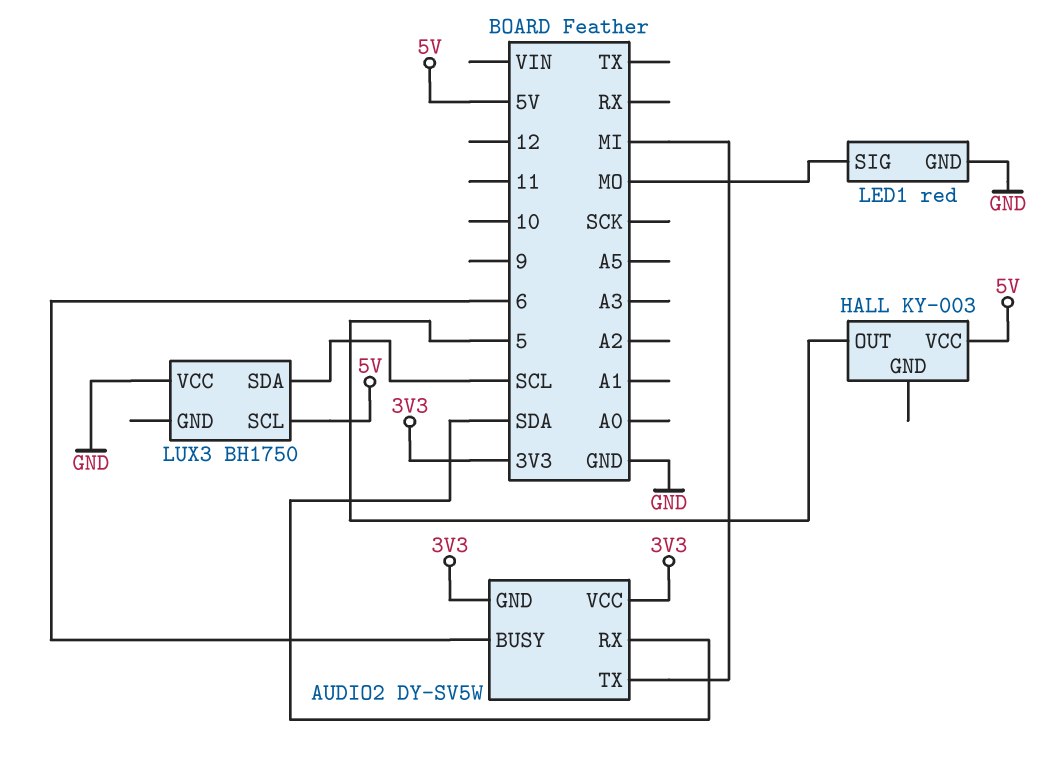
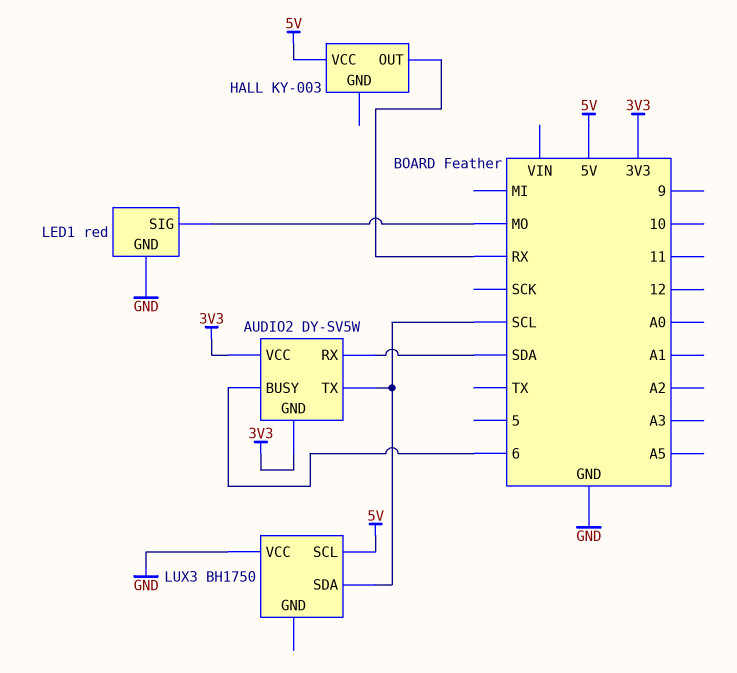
AUDIO2 pin TX: MI -> SCL
HALL pin OUT: 5 -> RX

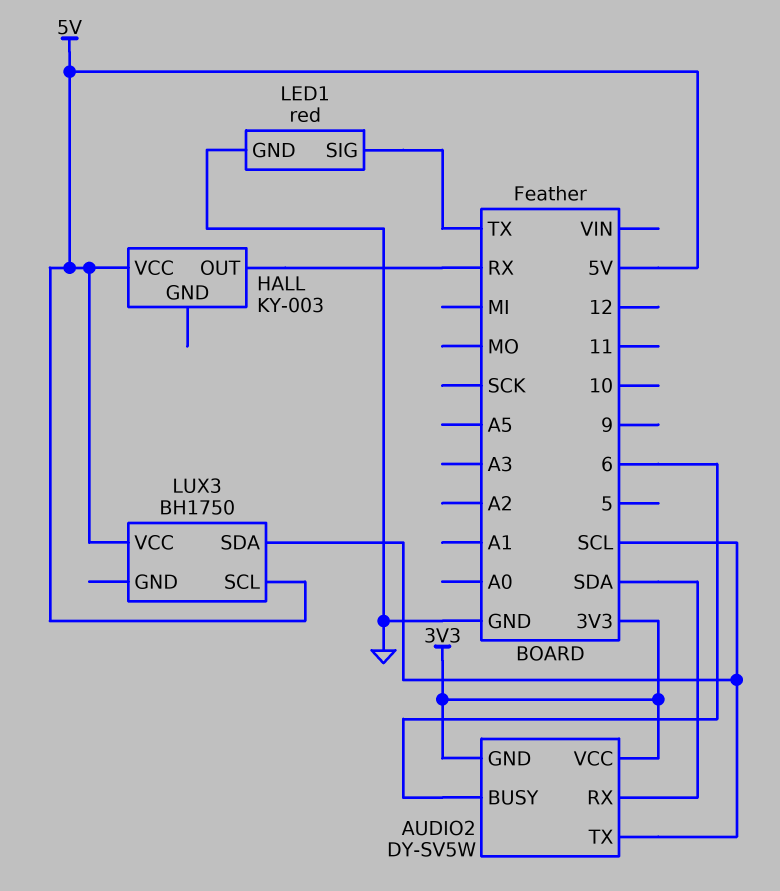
LED1 pin SIG: MO -> TX
LUX3 pin VCC: GND -> 5V

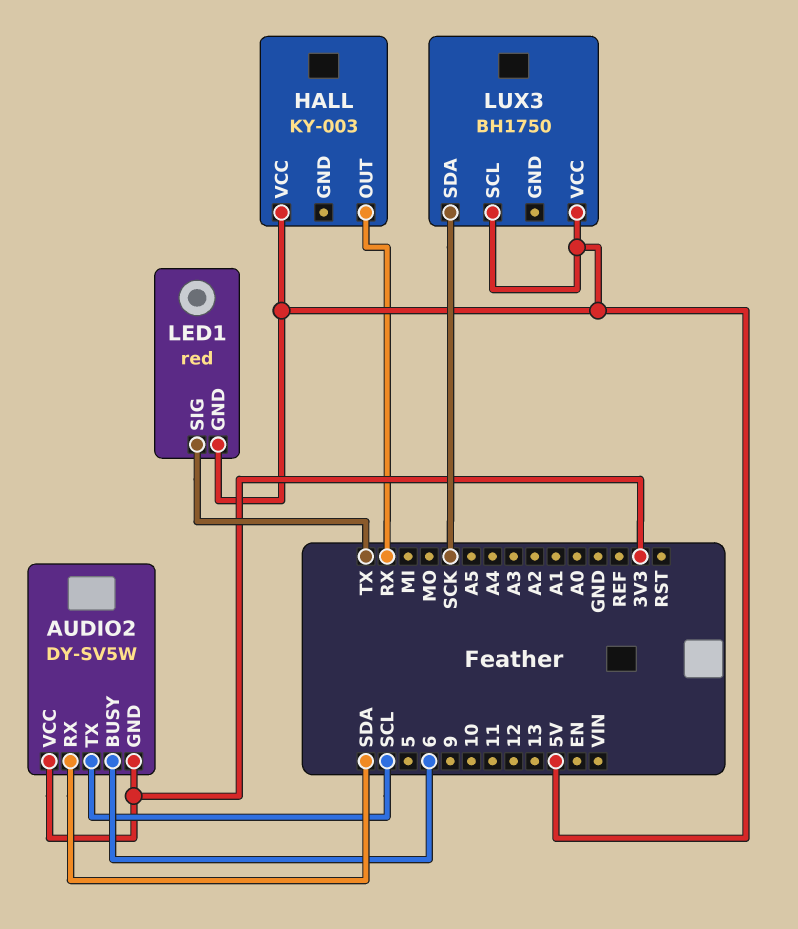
LED1 pin GND: GND -> 5V
LUX3 pin SDA: SCL -> SCK

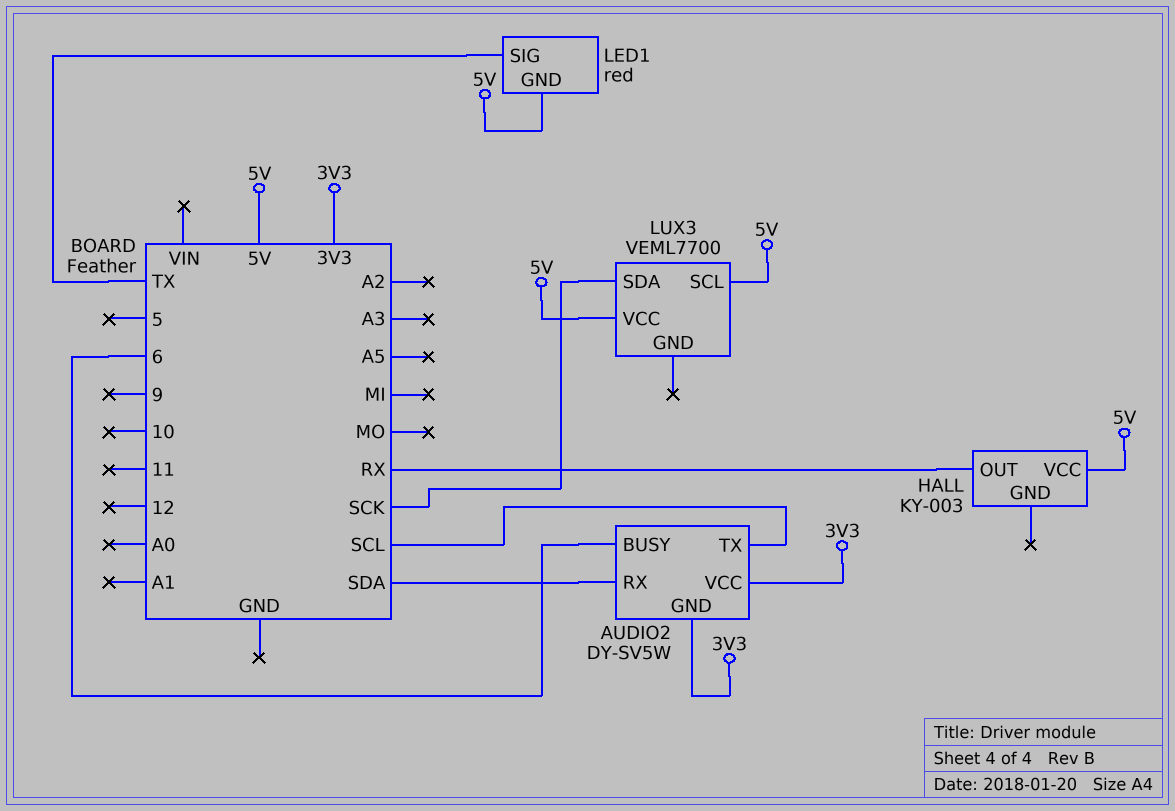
LUX3: BH1750 -> VEML7700

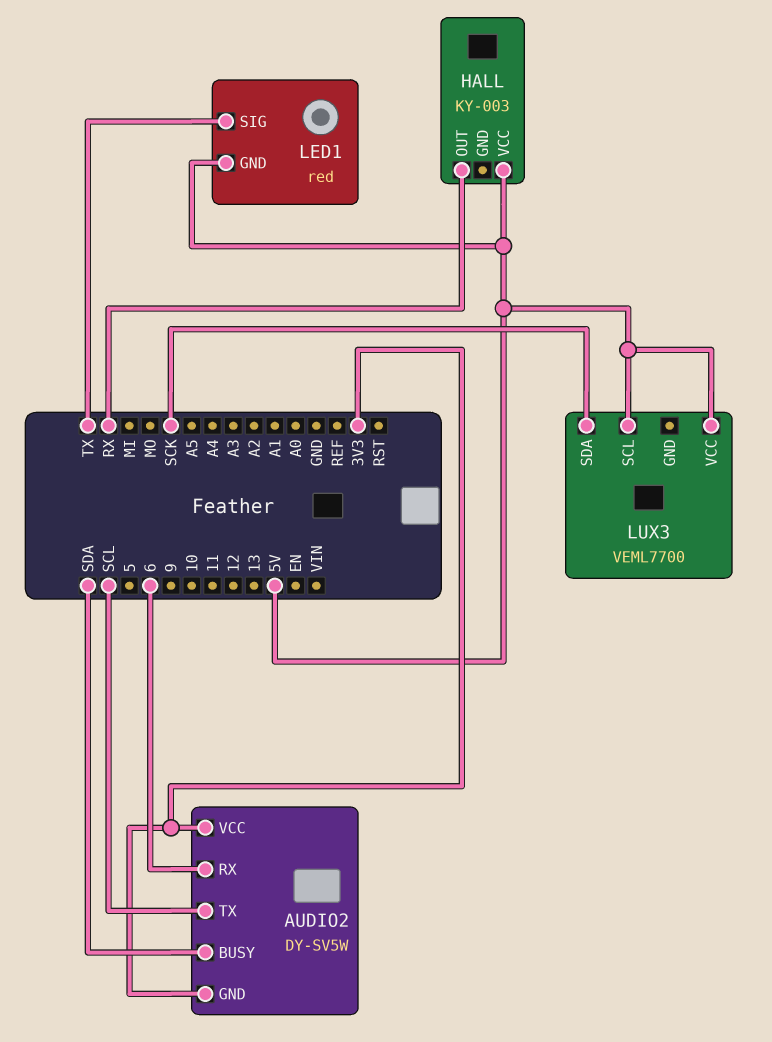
AUDIO2 pin BUSY: 6 -> SDA
AUDIO2 pin RX: SDA -> 6

